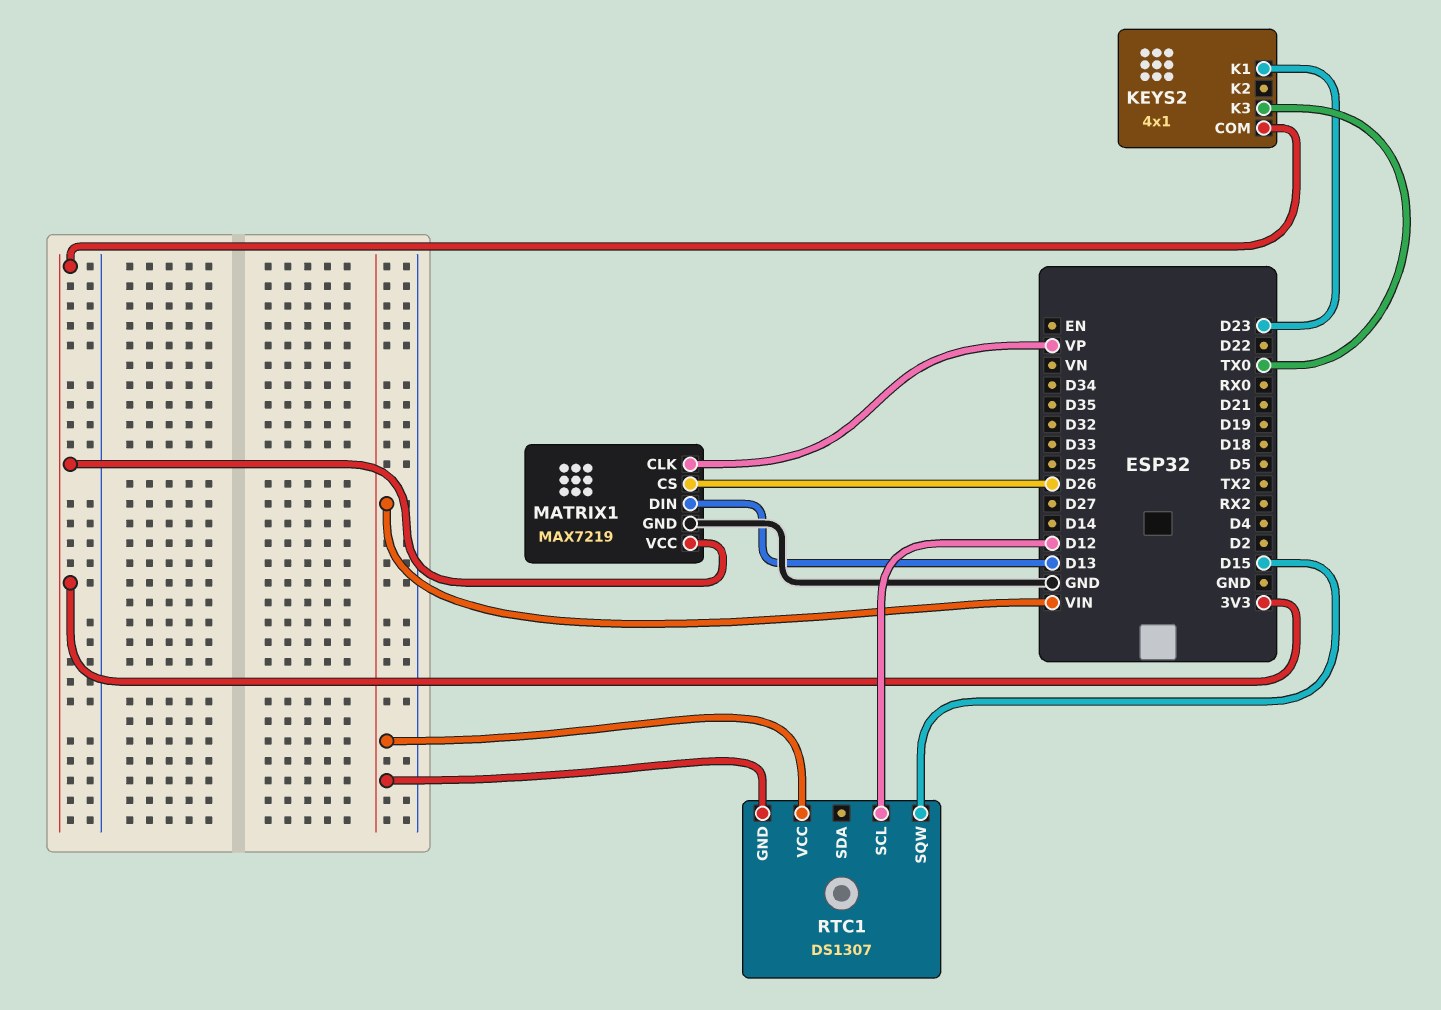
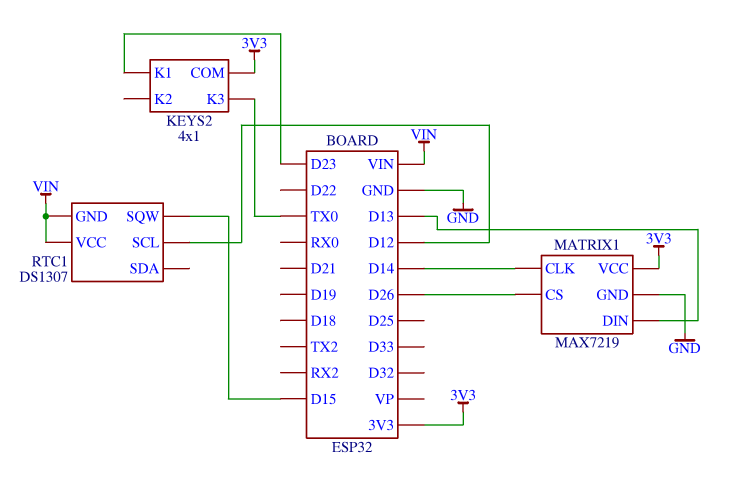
MATRIX1 pin CLK: VP -> D14

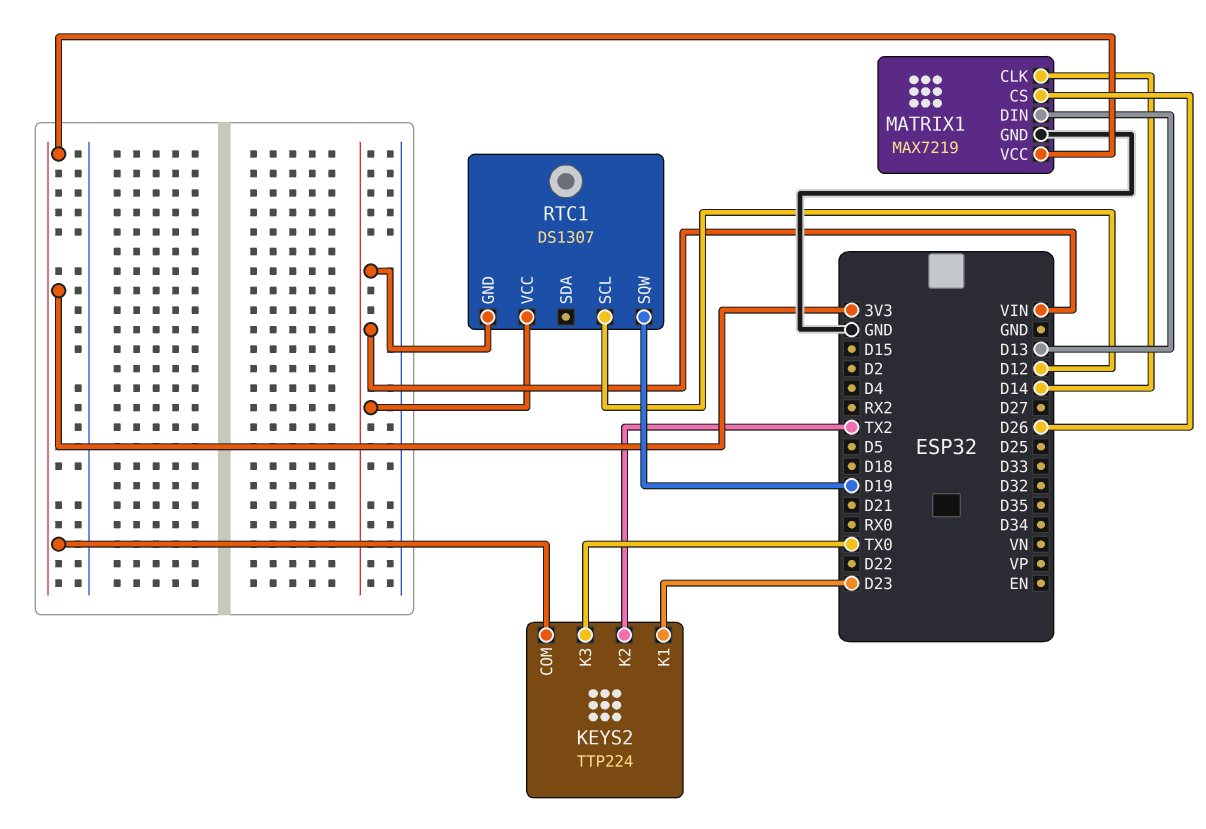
KEYS2: 4x1 -> TTP224
KEYS2 pin K2: none -> TX2
RTC1 pin SQW: D15 -> D19

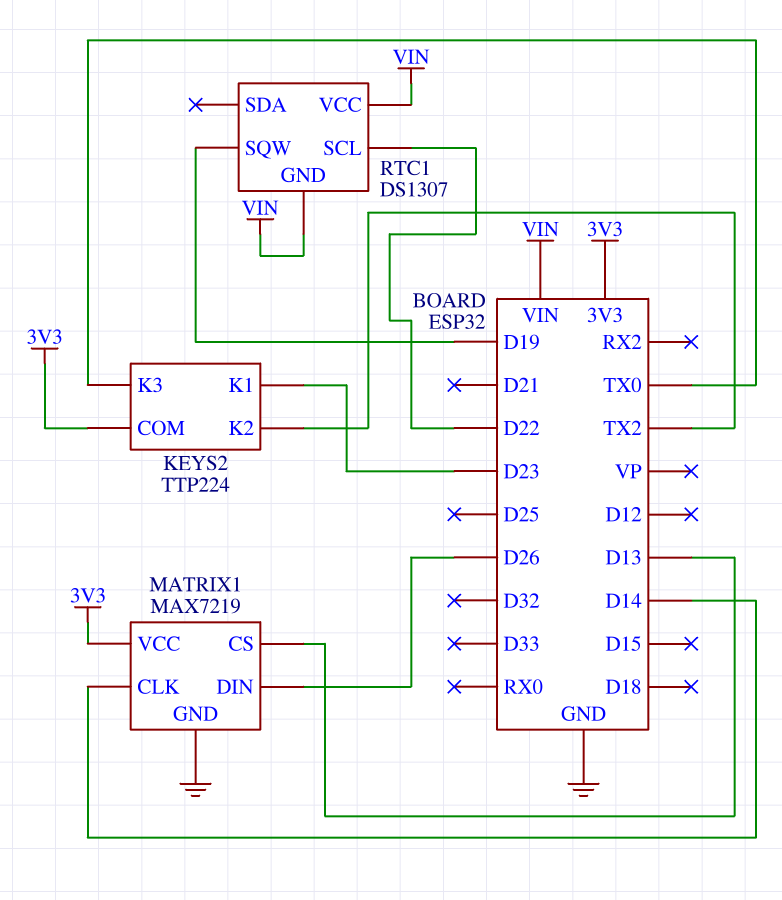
MATRIX1 pin CS: D26 -> D13
MATRIX1 pin DIN: D13 -> D26
RTC1 pin SCL: D12 -> D22

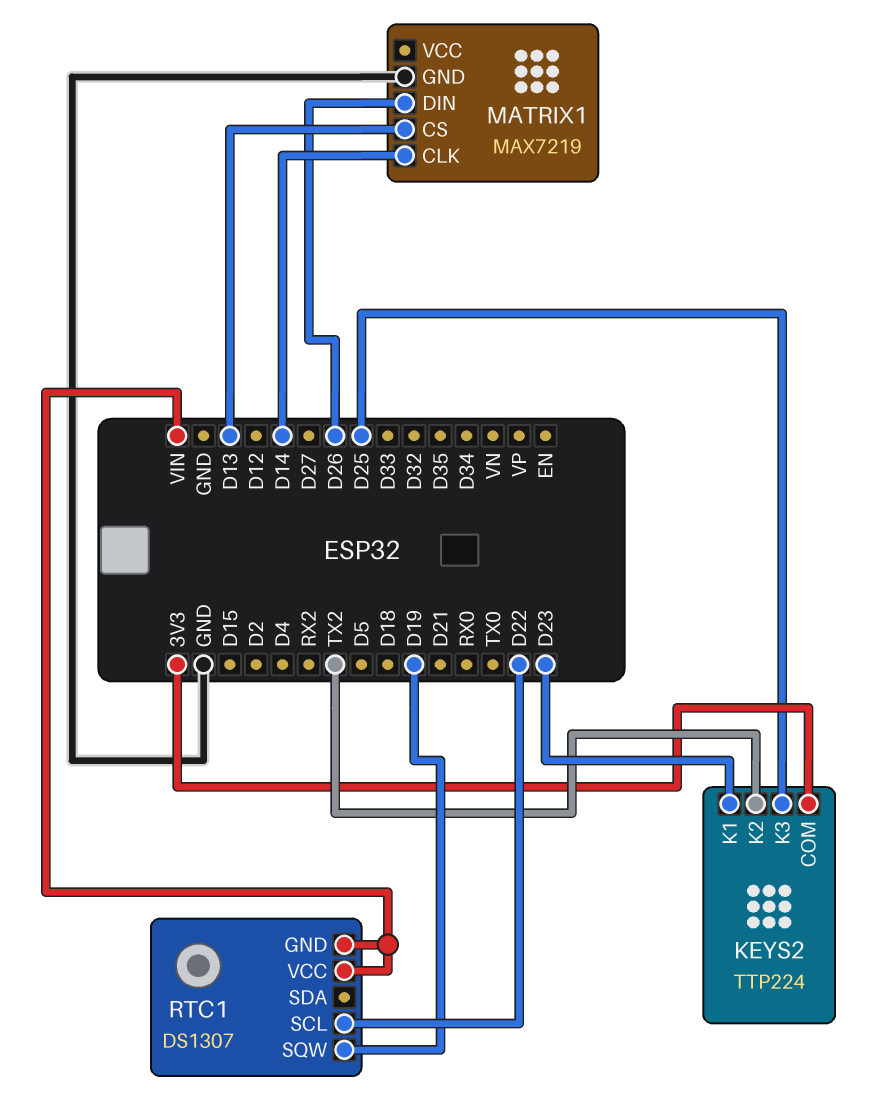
KEYS2 pin K3: TX0 -> D25
MATRIX1 pin VCC: 3V3 -> none

